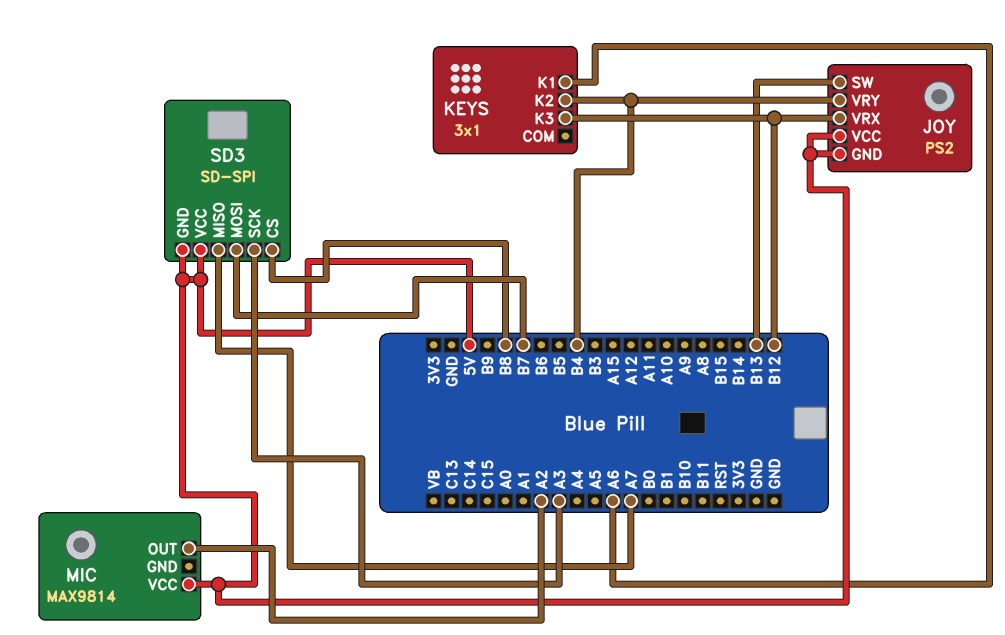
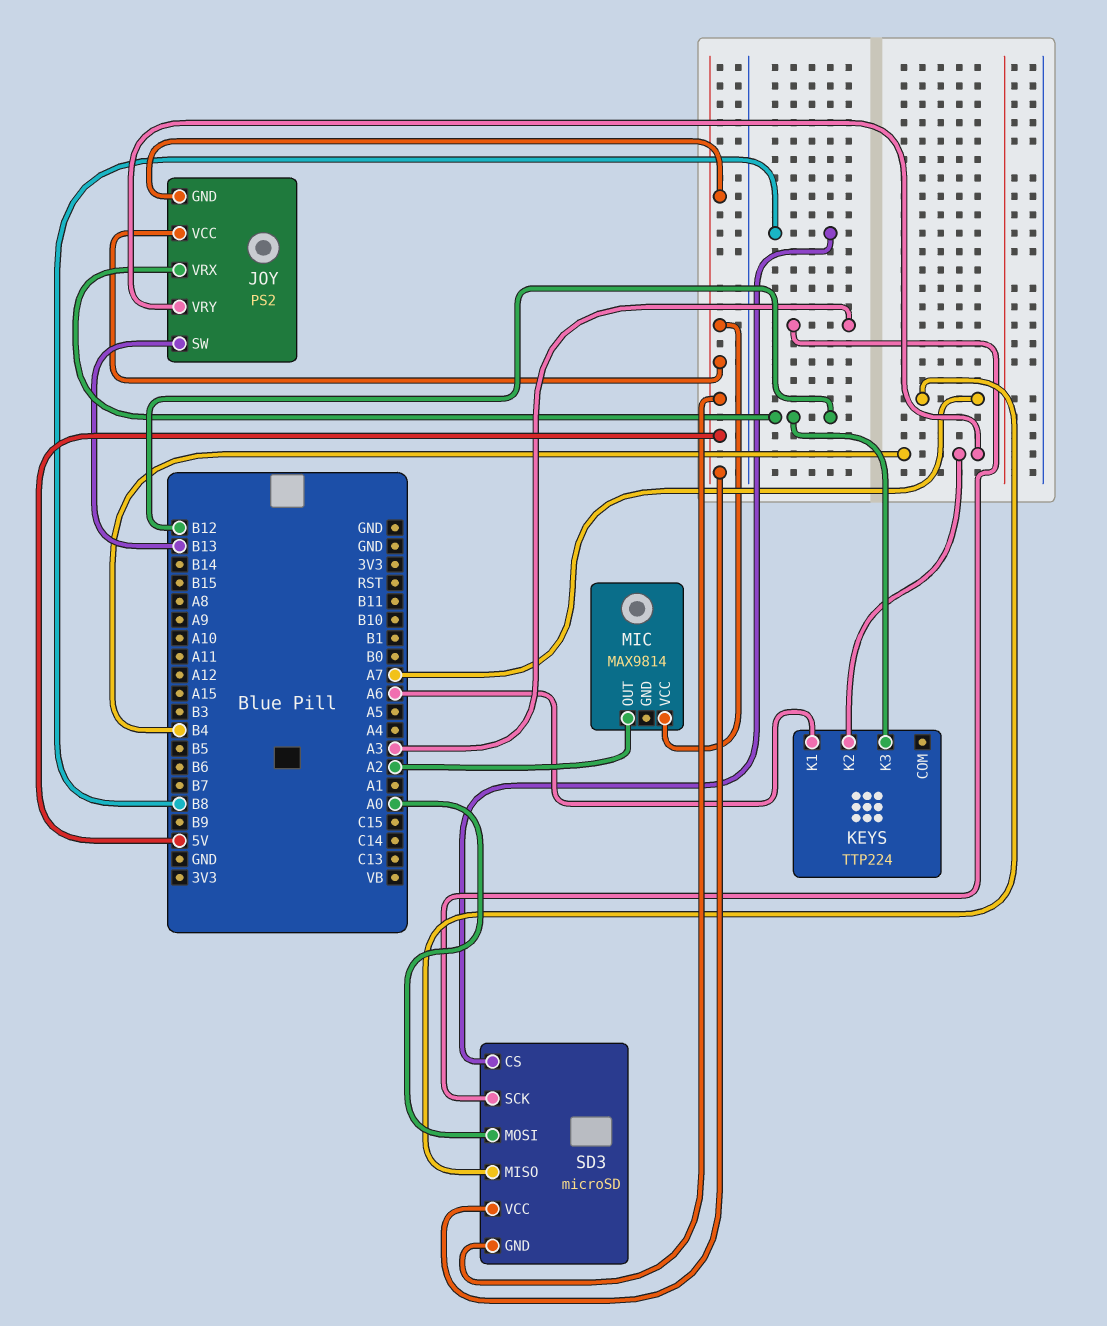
KEYS: 3x1 -> TTP224
SD3: SD-SPI -> microSD
SD3 pin MOSI: B7 -> A0

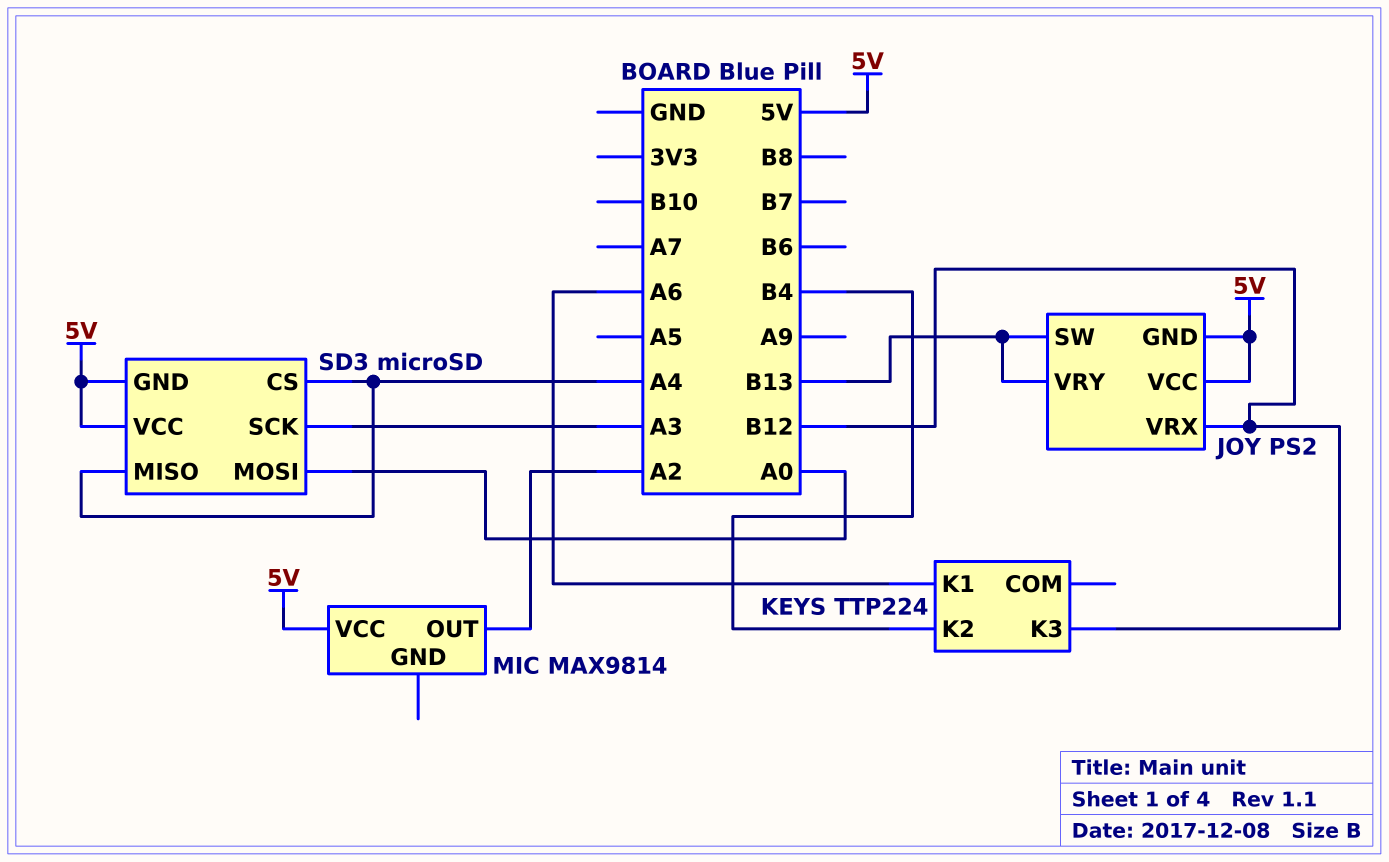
JOY pin VRY: B4 -> B13
SD3 pin CS: B8 -> A4
SD3 pin MISO: A7 -> A4

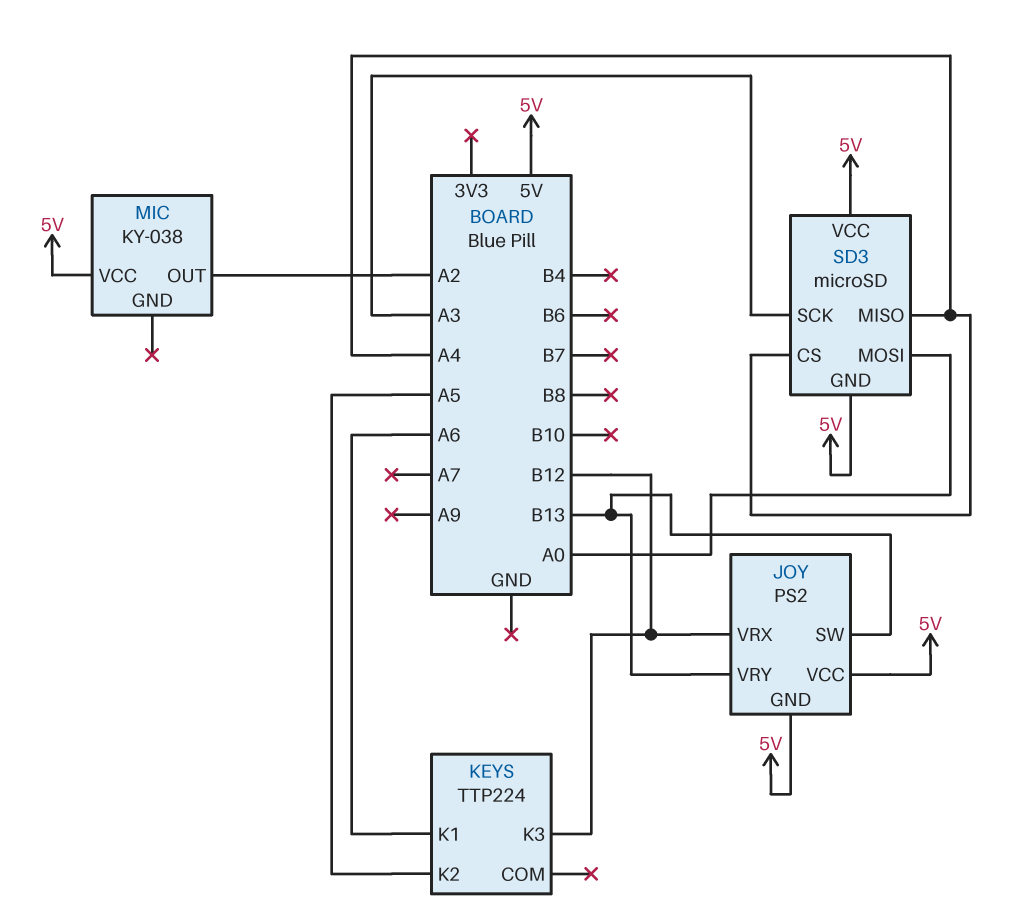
KEYS pin K2: B4 -> A5
MIC: MAX9814 -> KY-038

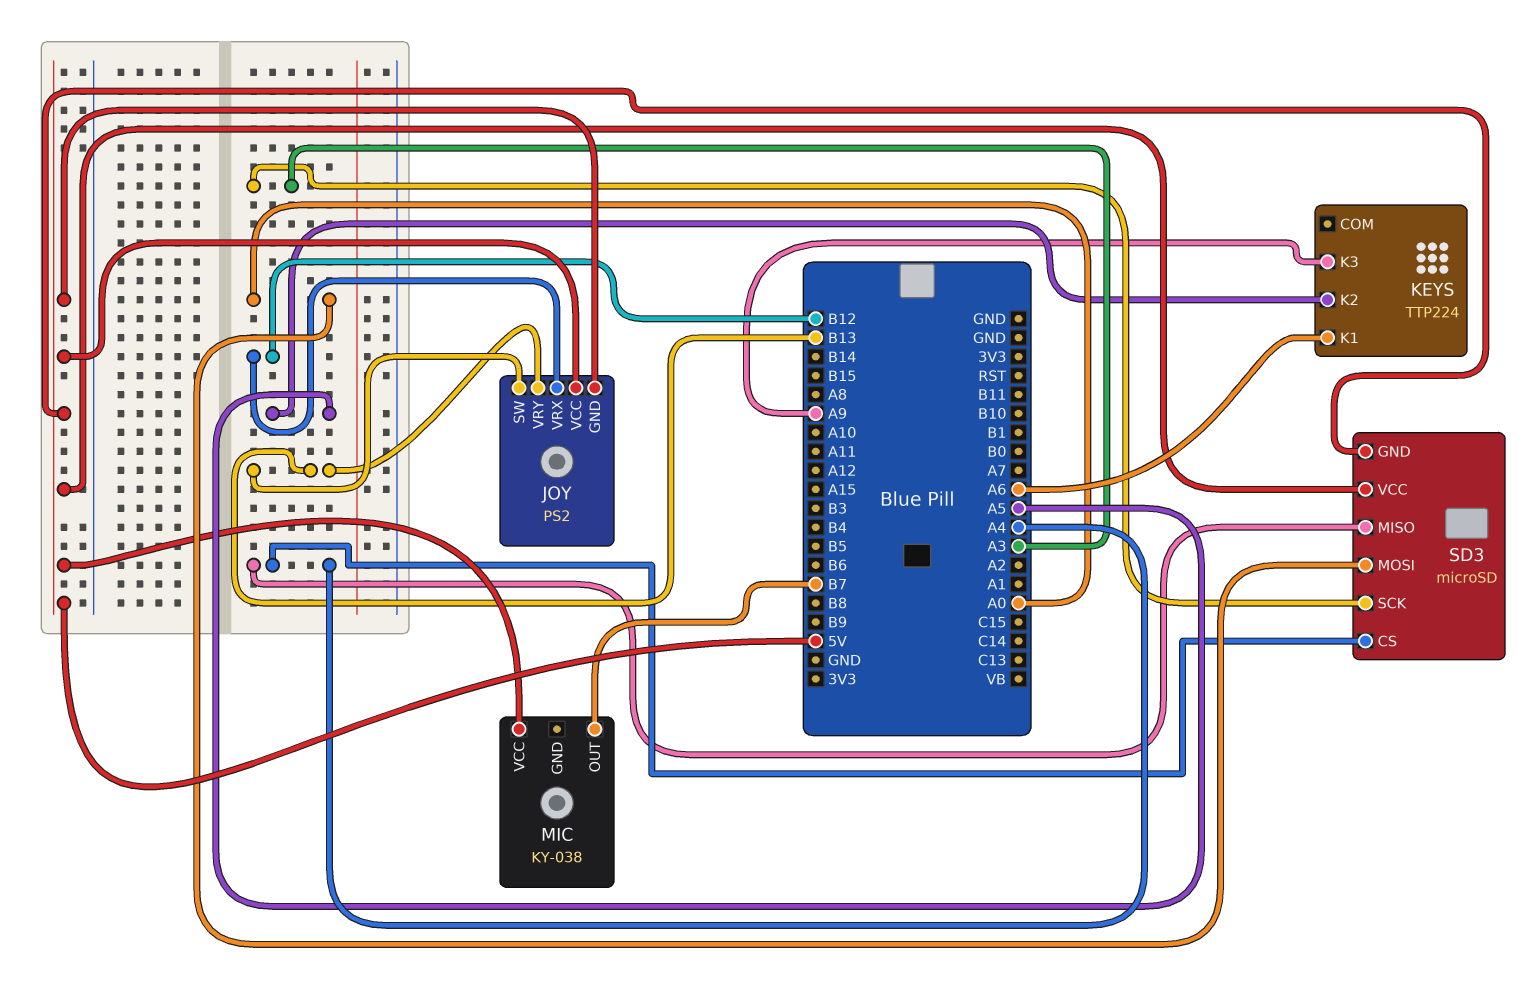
KEYS pin K3: B12 -> A9
MIC pin OUT: A2 -> B7

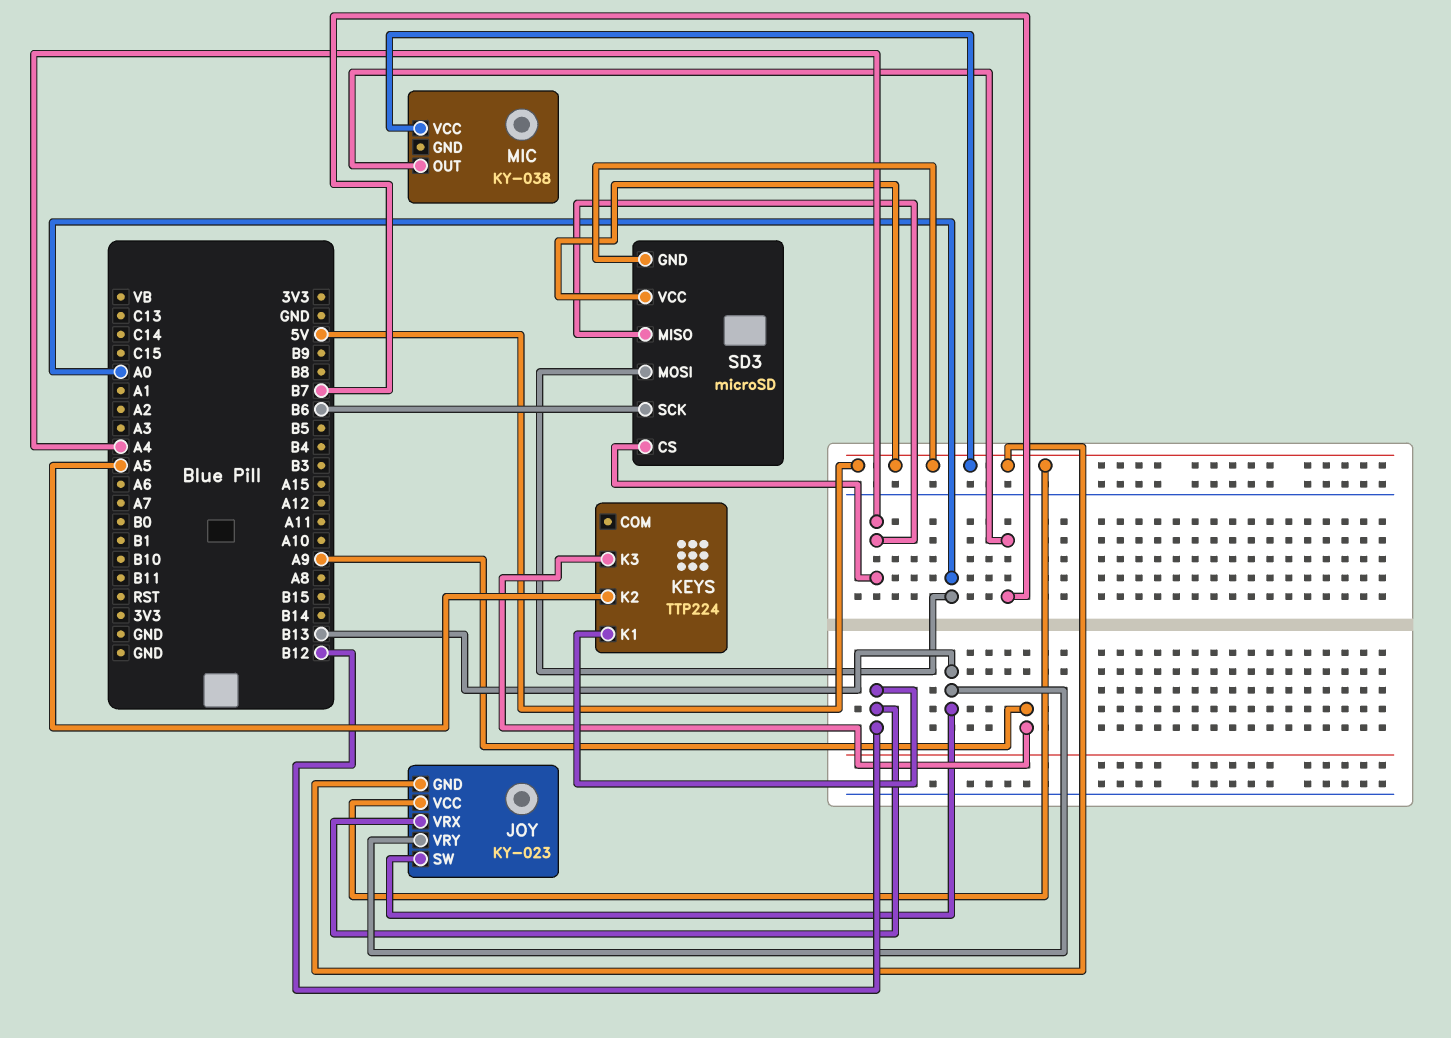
JOY: PS2 -> KY-023
KEYS pin K1: A6 -> B12
SD3 pin SCK: A3 -> B6

